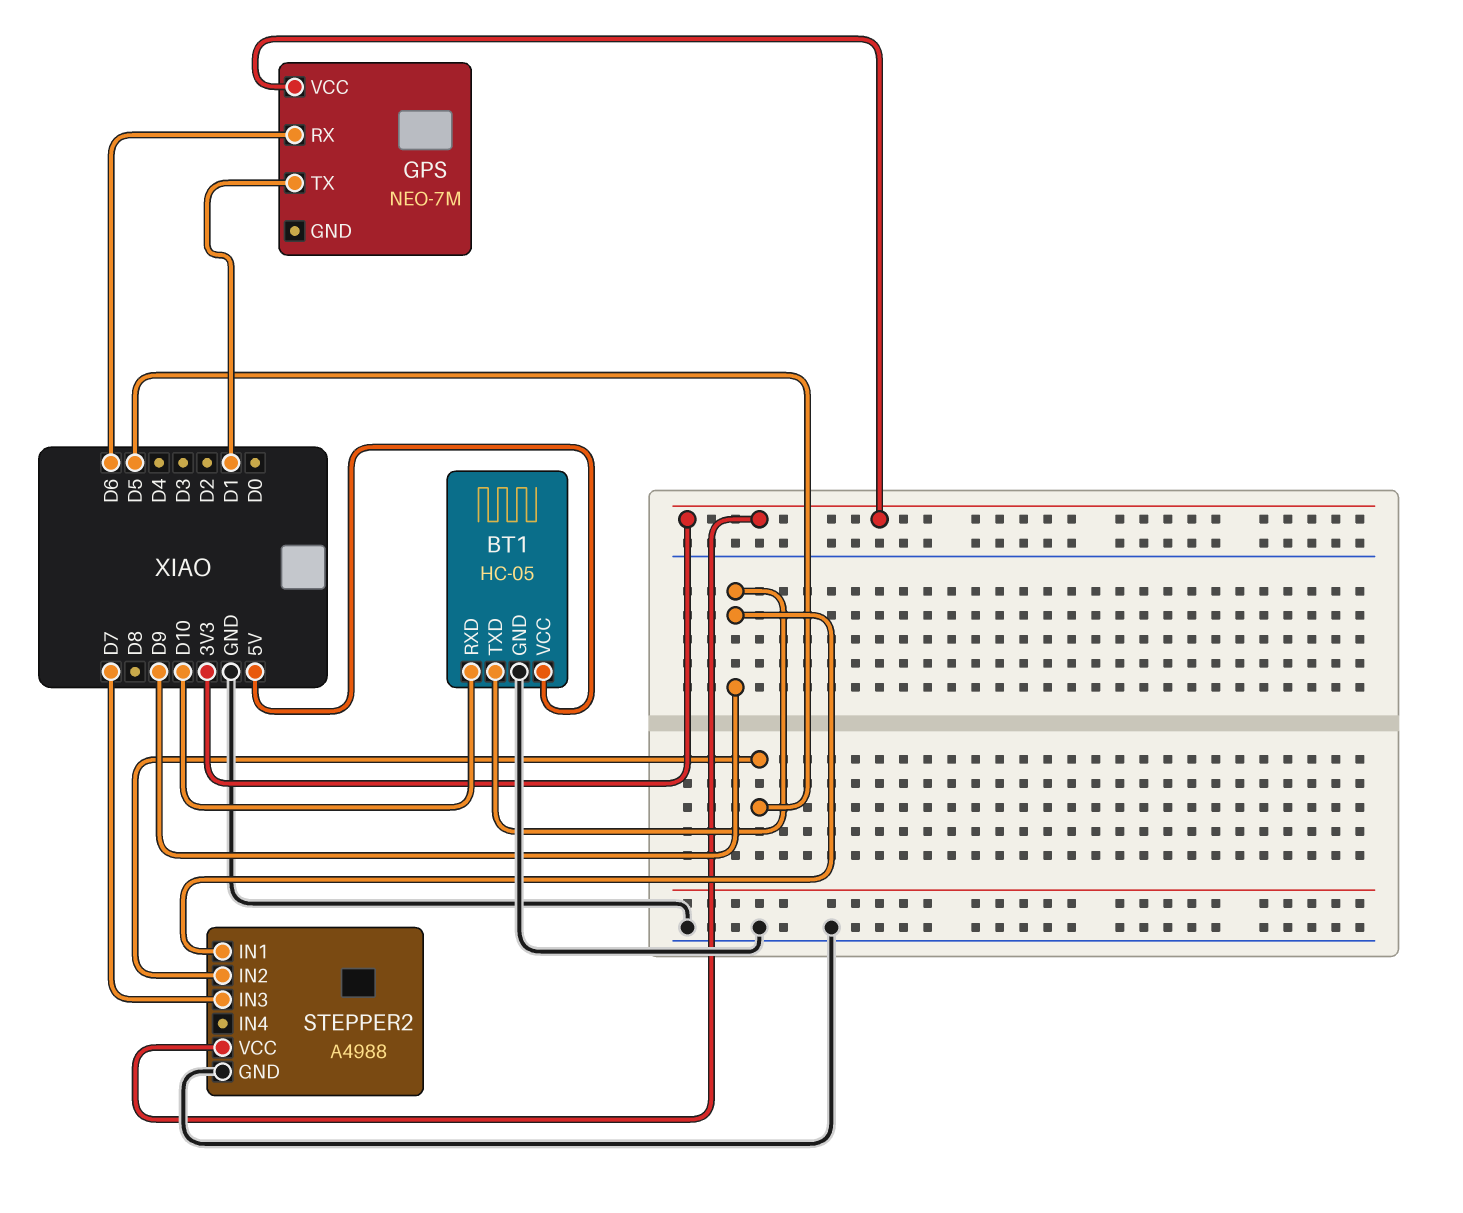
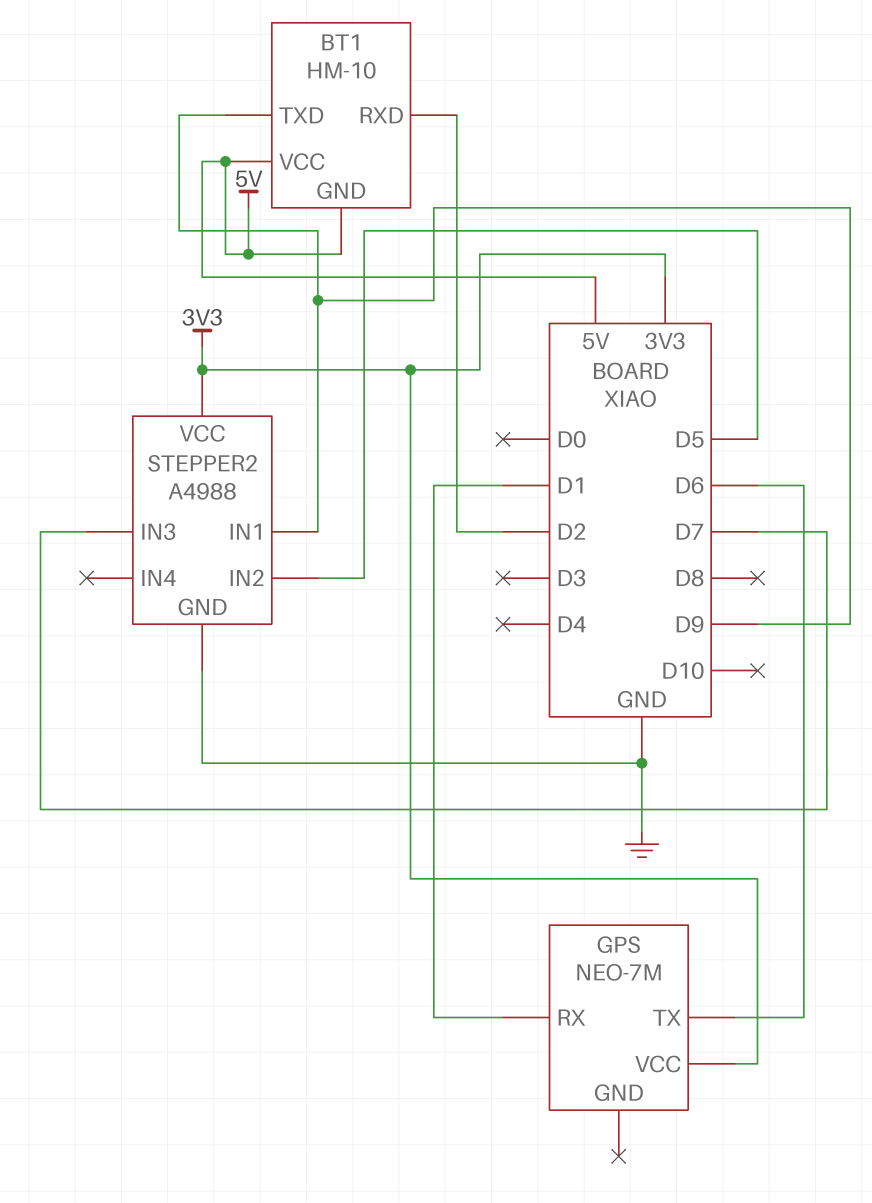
BT1: HC-05 -> HM-10
BT1 pin GND: GND -> 5V
BT1 pin RXD: D10 -> D2
GPS pin RX: D6 -> D1
GPS pin TX: D1 -> D6

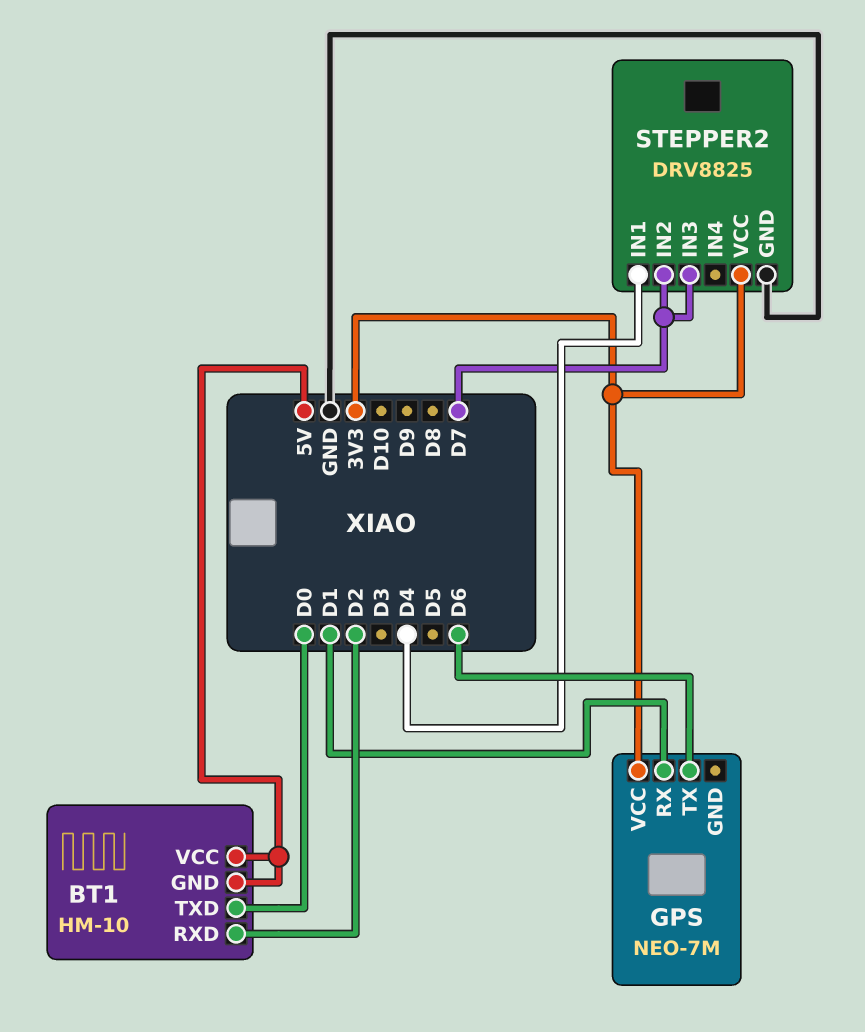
BT1 pin TXD: D9 -> D0
STEPPER2: A4988 -> DRV8825
STEPPER2 pin IN1: D9 -> D4
STEPPER2 pin IN2: D5 -> D7

